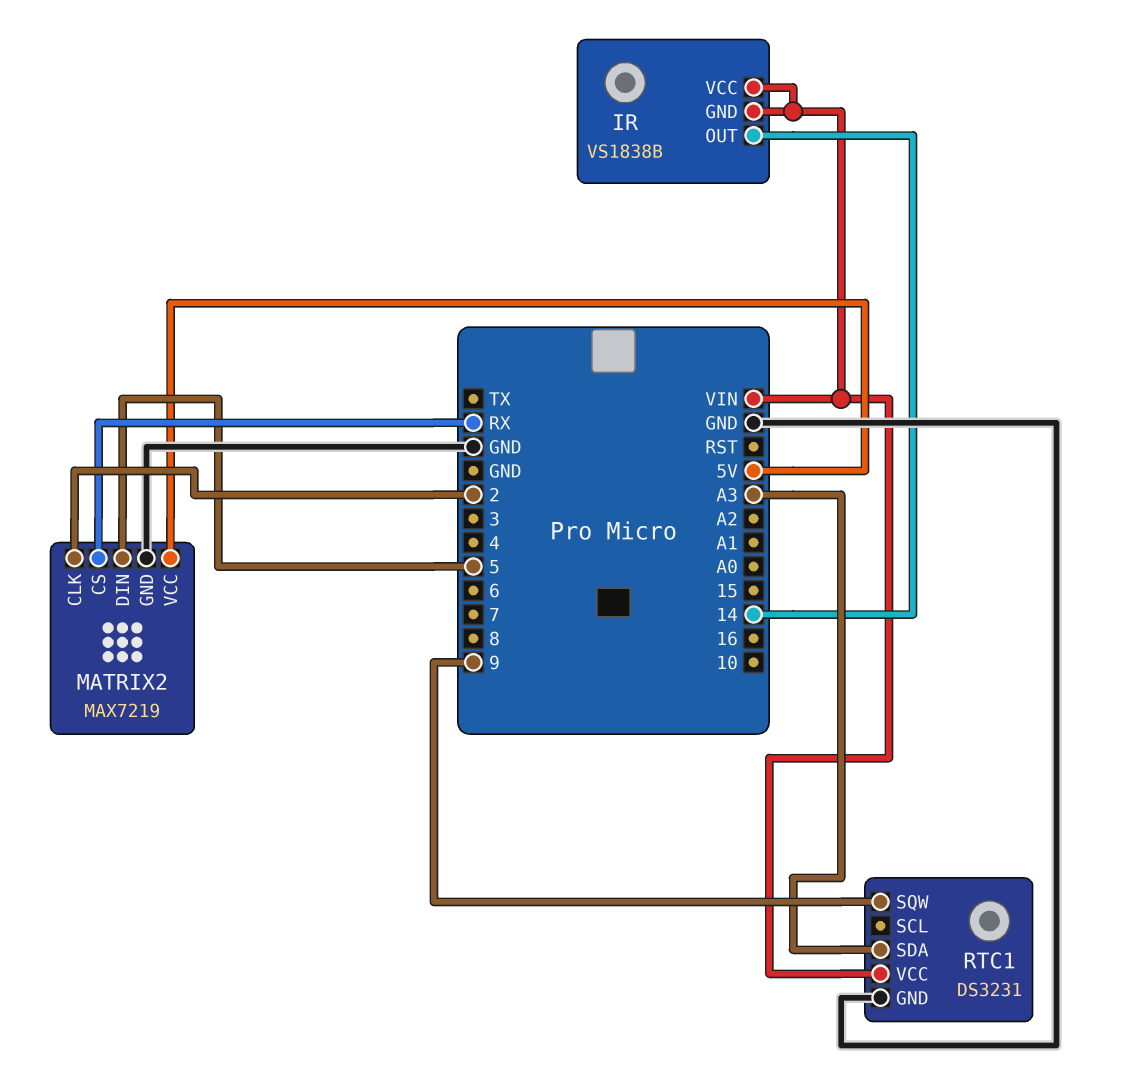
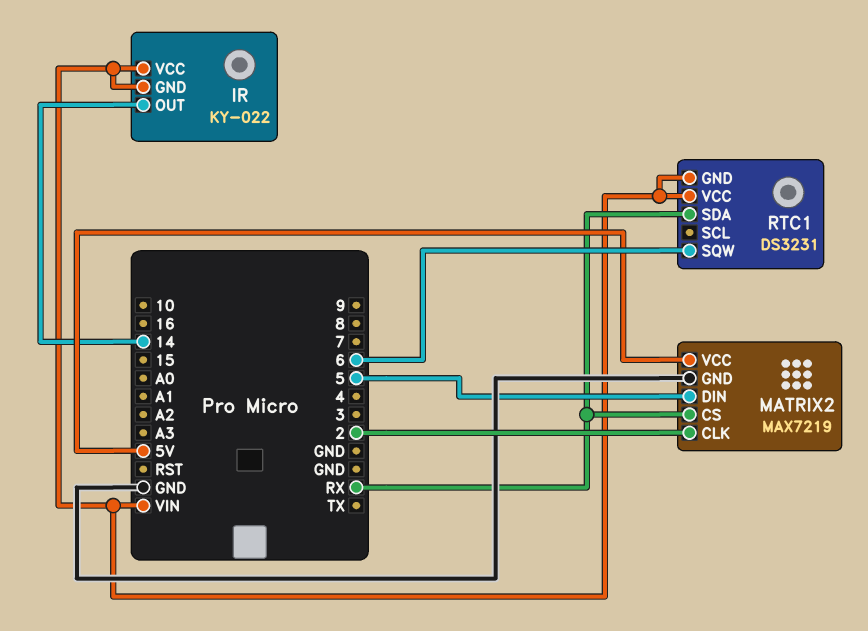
IR: VS1838B -> KY-022
RTC1 pin GND: GND -> VIN
RTC1 pin SDA: A3 -> RX
RTC1 pin SQW: 9 -> 6

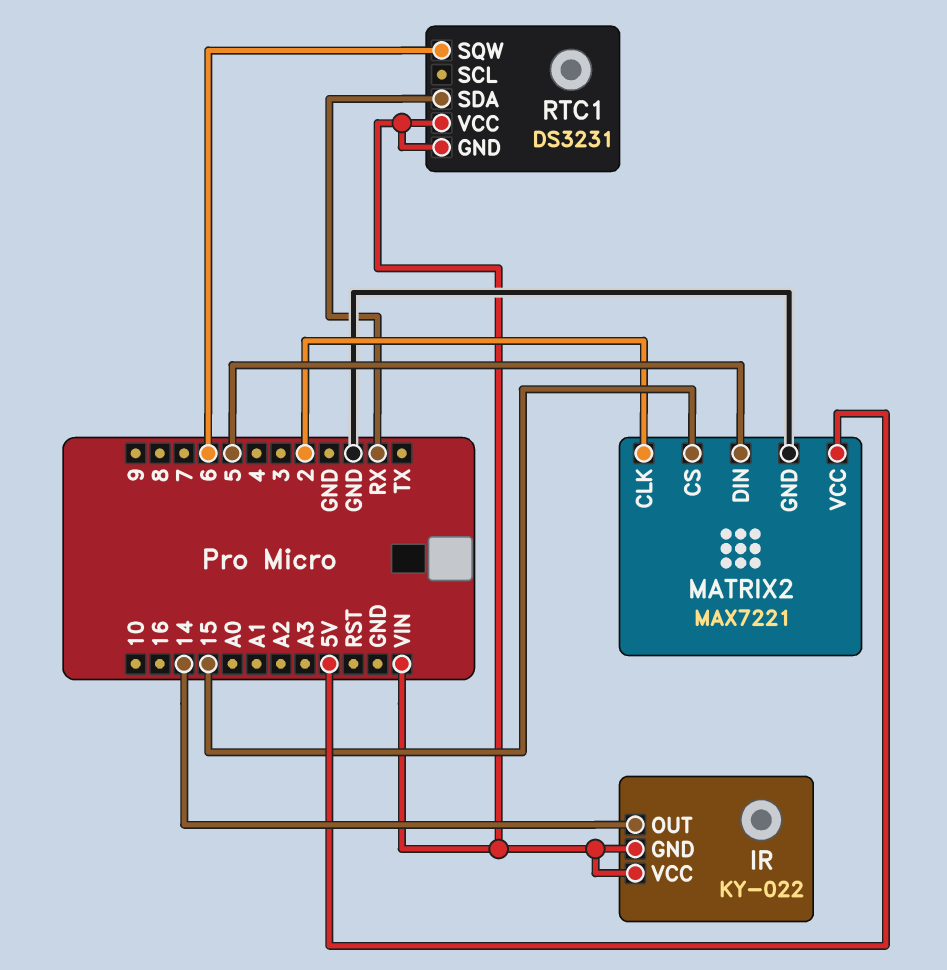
MATRIX2: MAX7219 -> MAX7221
MATRIX2 pin CS: RX -> 15

